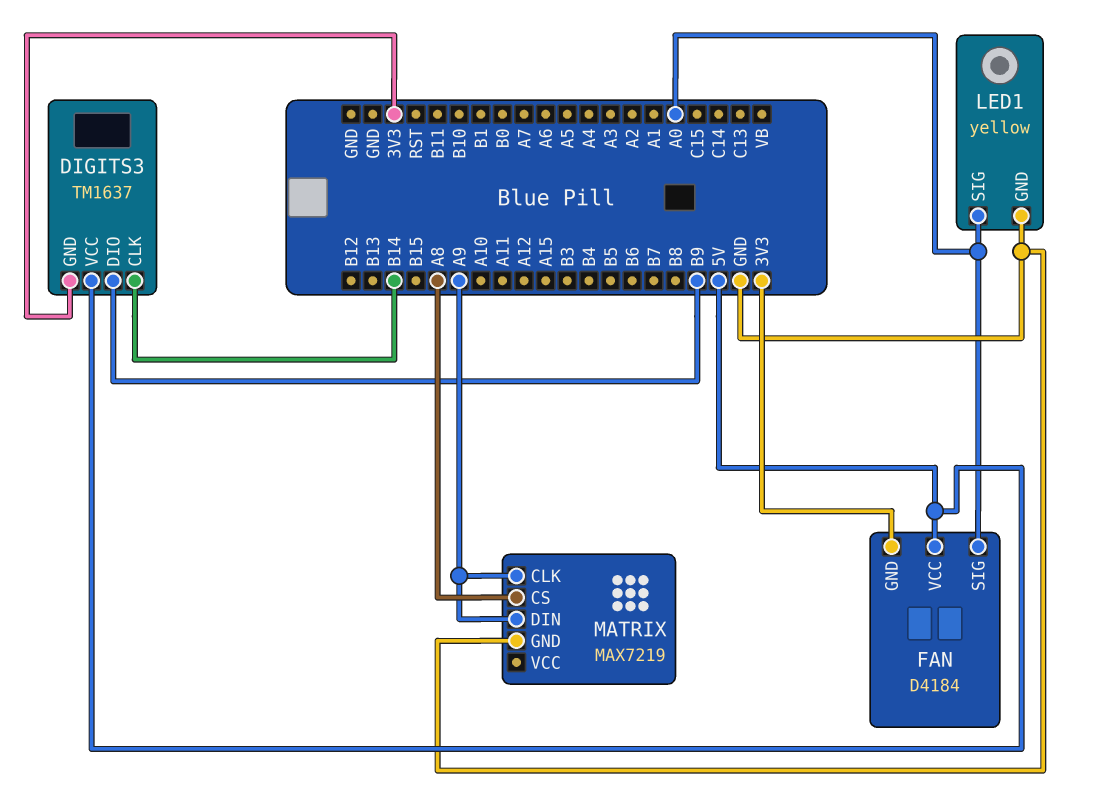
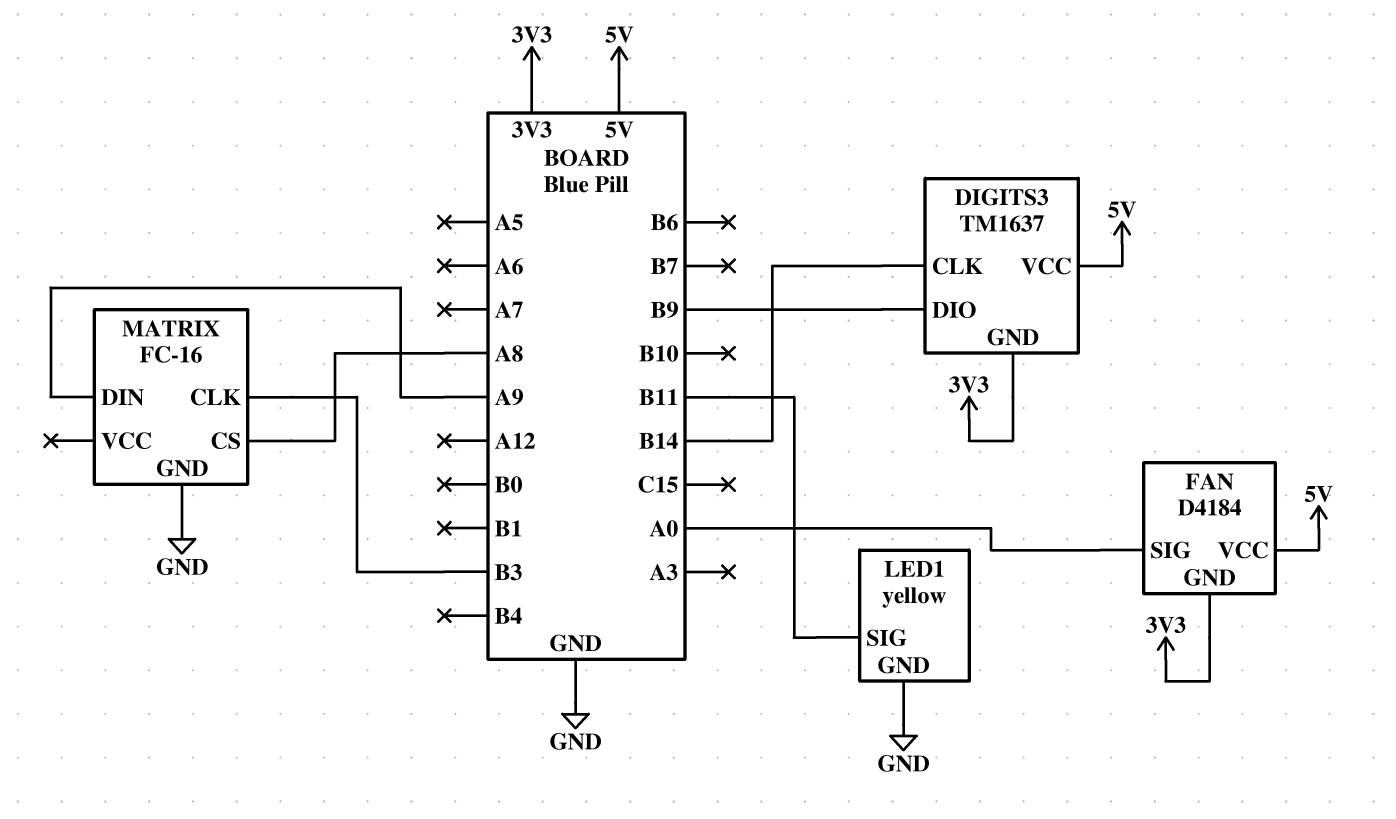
LED1 pin SIG: A0 -> B11
MATRIX: MAX7219 -> FC-16
MATRIX pin CLK: A9 -> B3

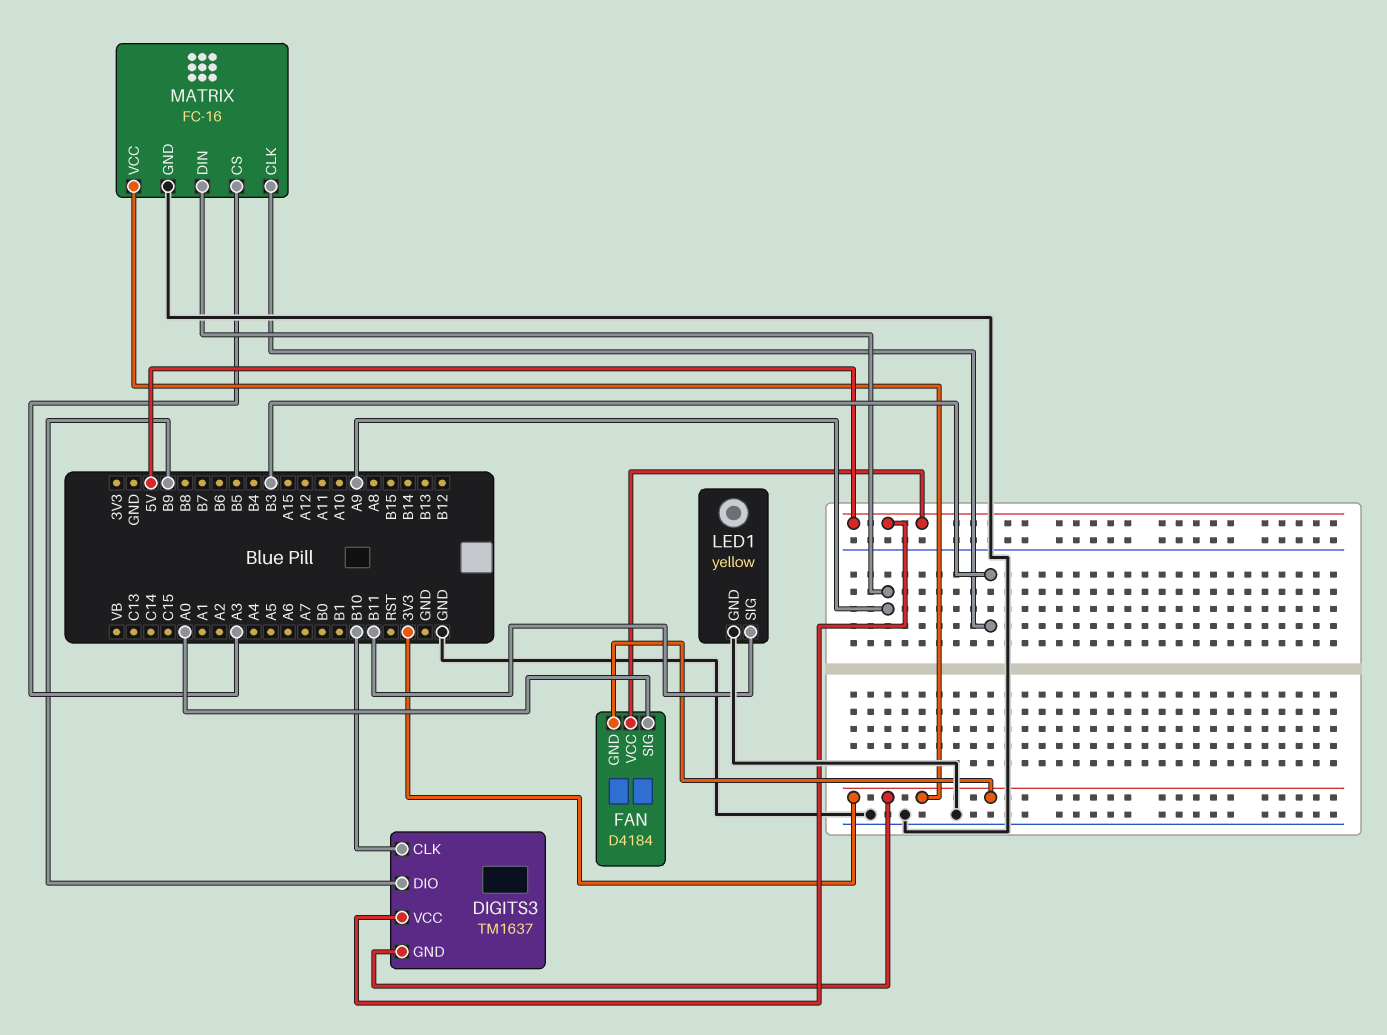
DIGITS3 pin CLK: B14 -> B10
MATRIX pin CS: A8 -> A3
MATRIX pin VCC: none -> 3V3

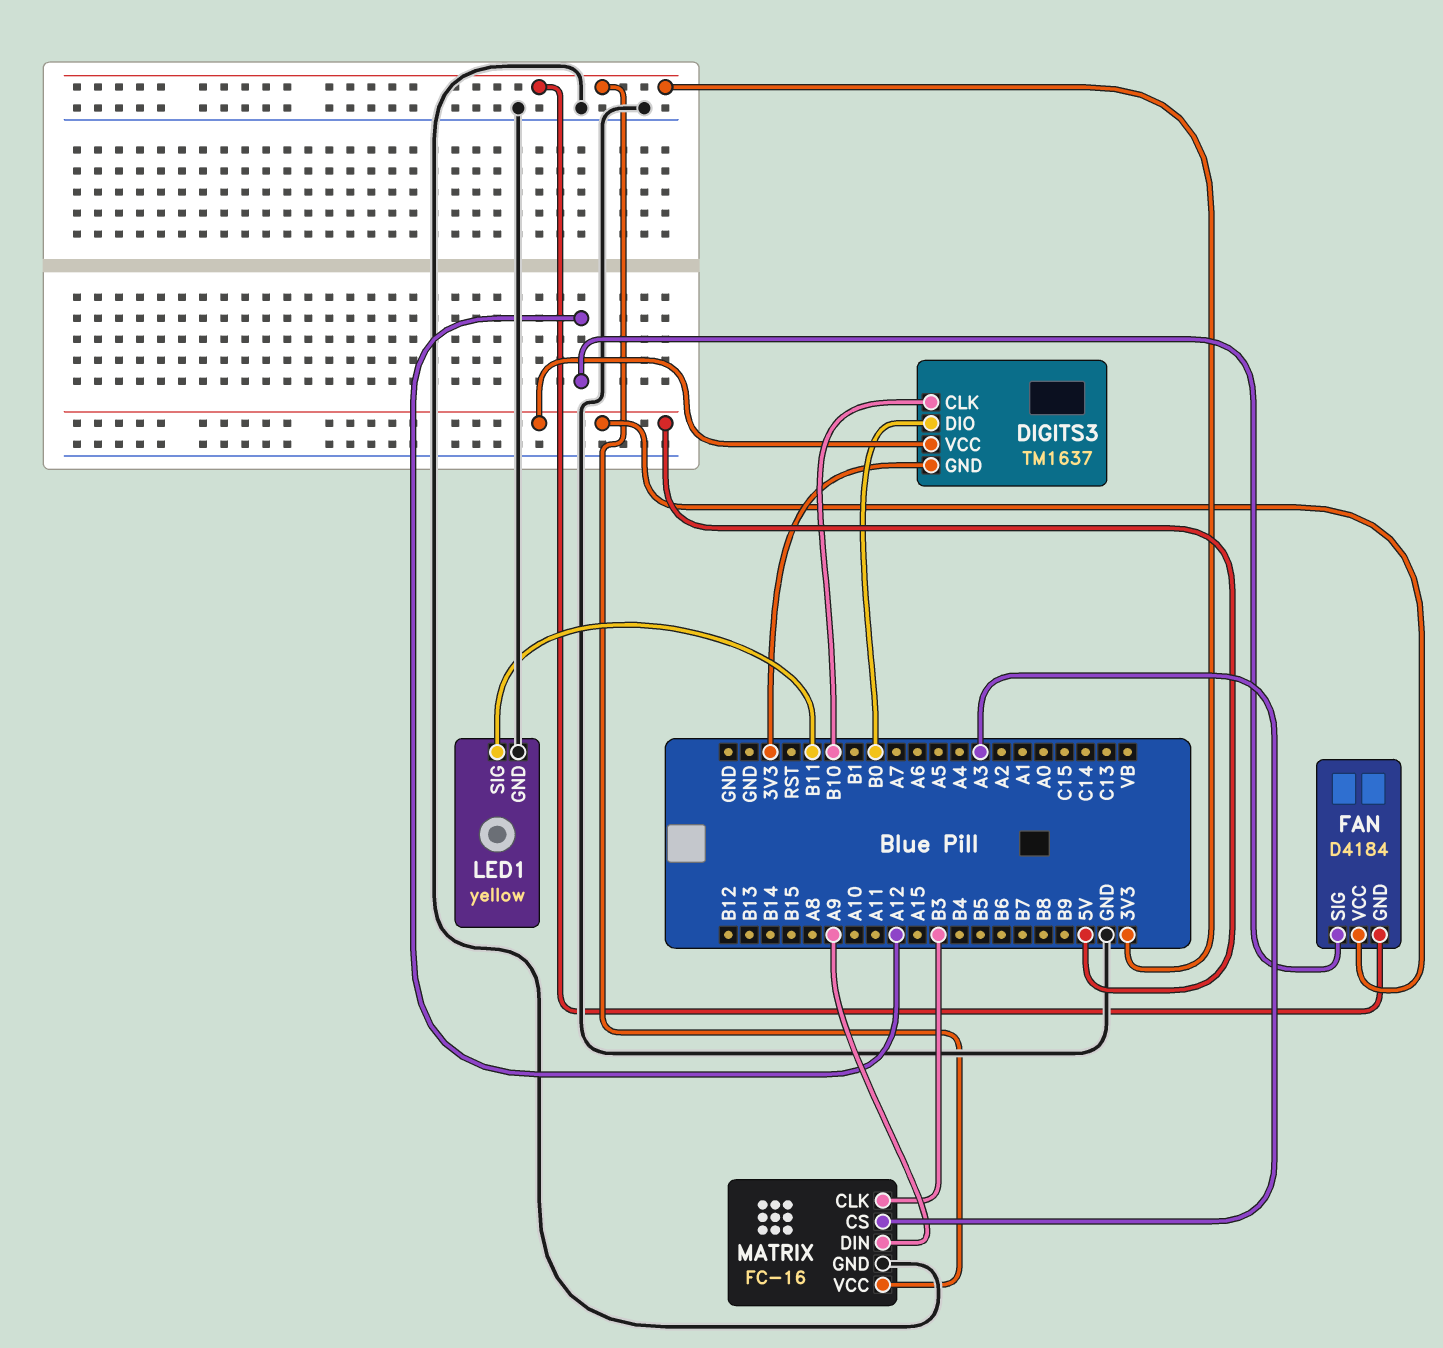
DIGITS3 pin DIO: B9 -> B0
FAN pin SIG: A0 -> A12

